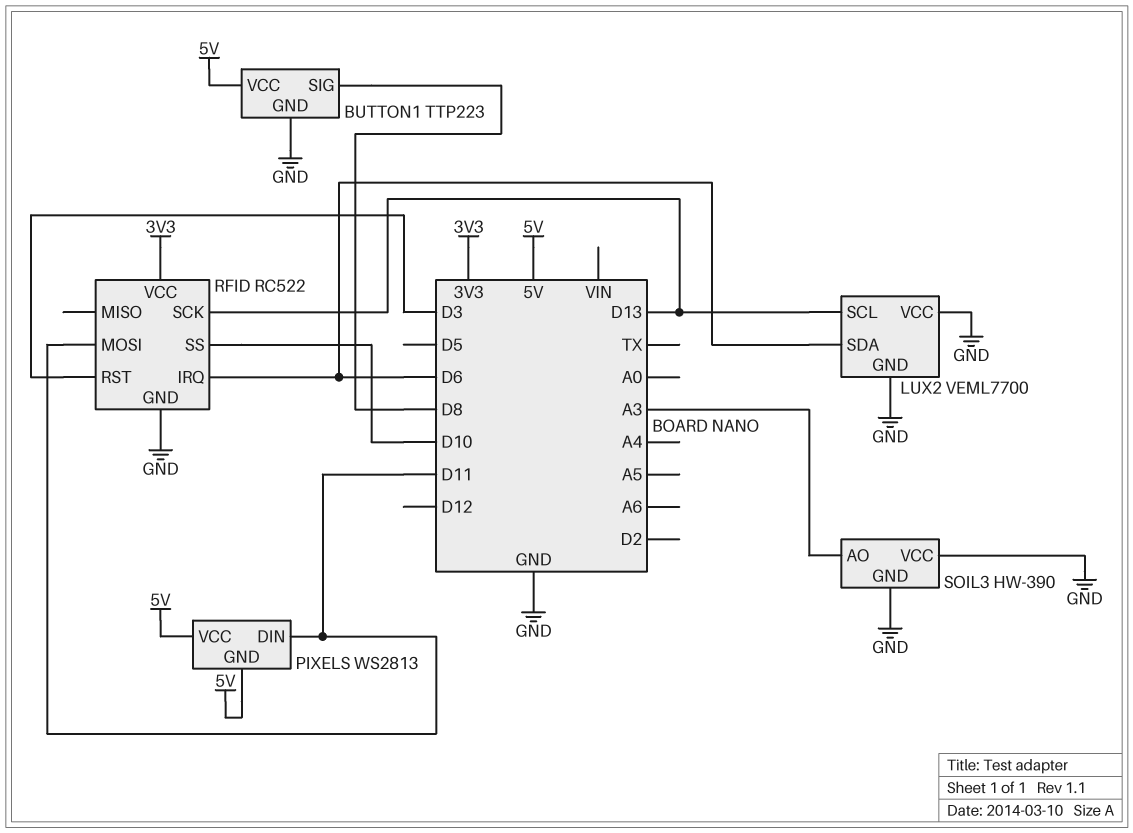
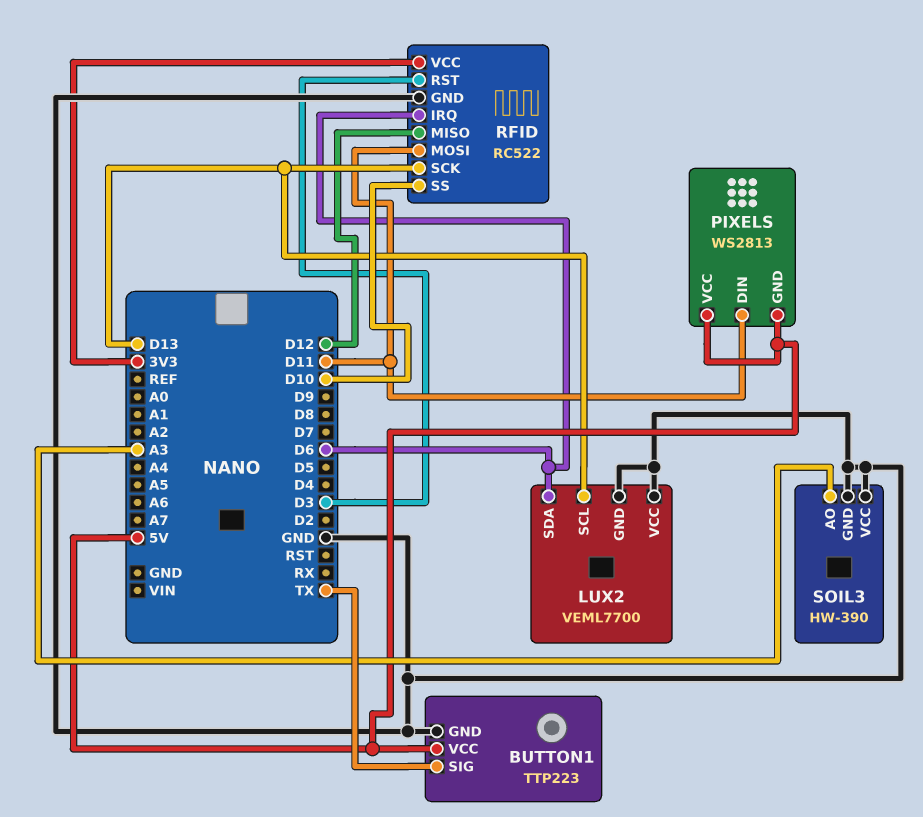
BUTTON1 pin SIG: D8 -> TX
RFID pin MISO: none -> D12

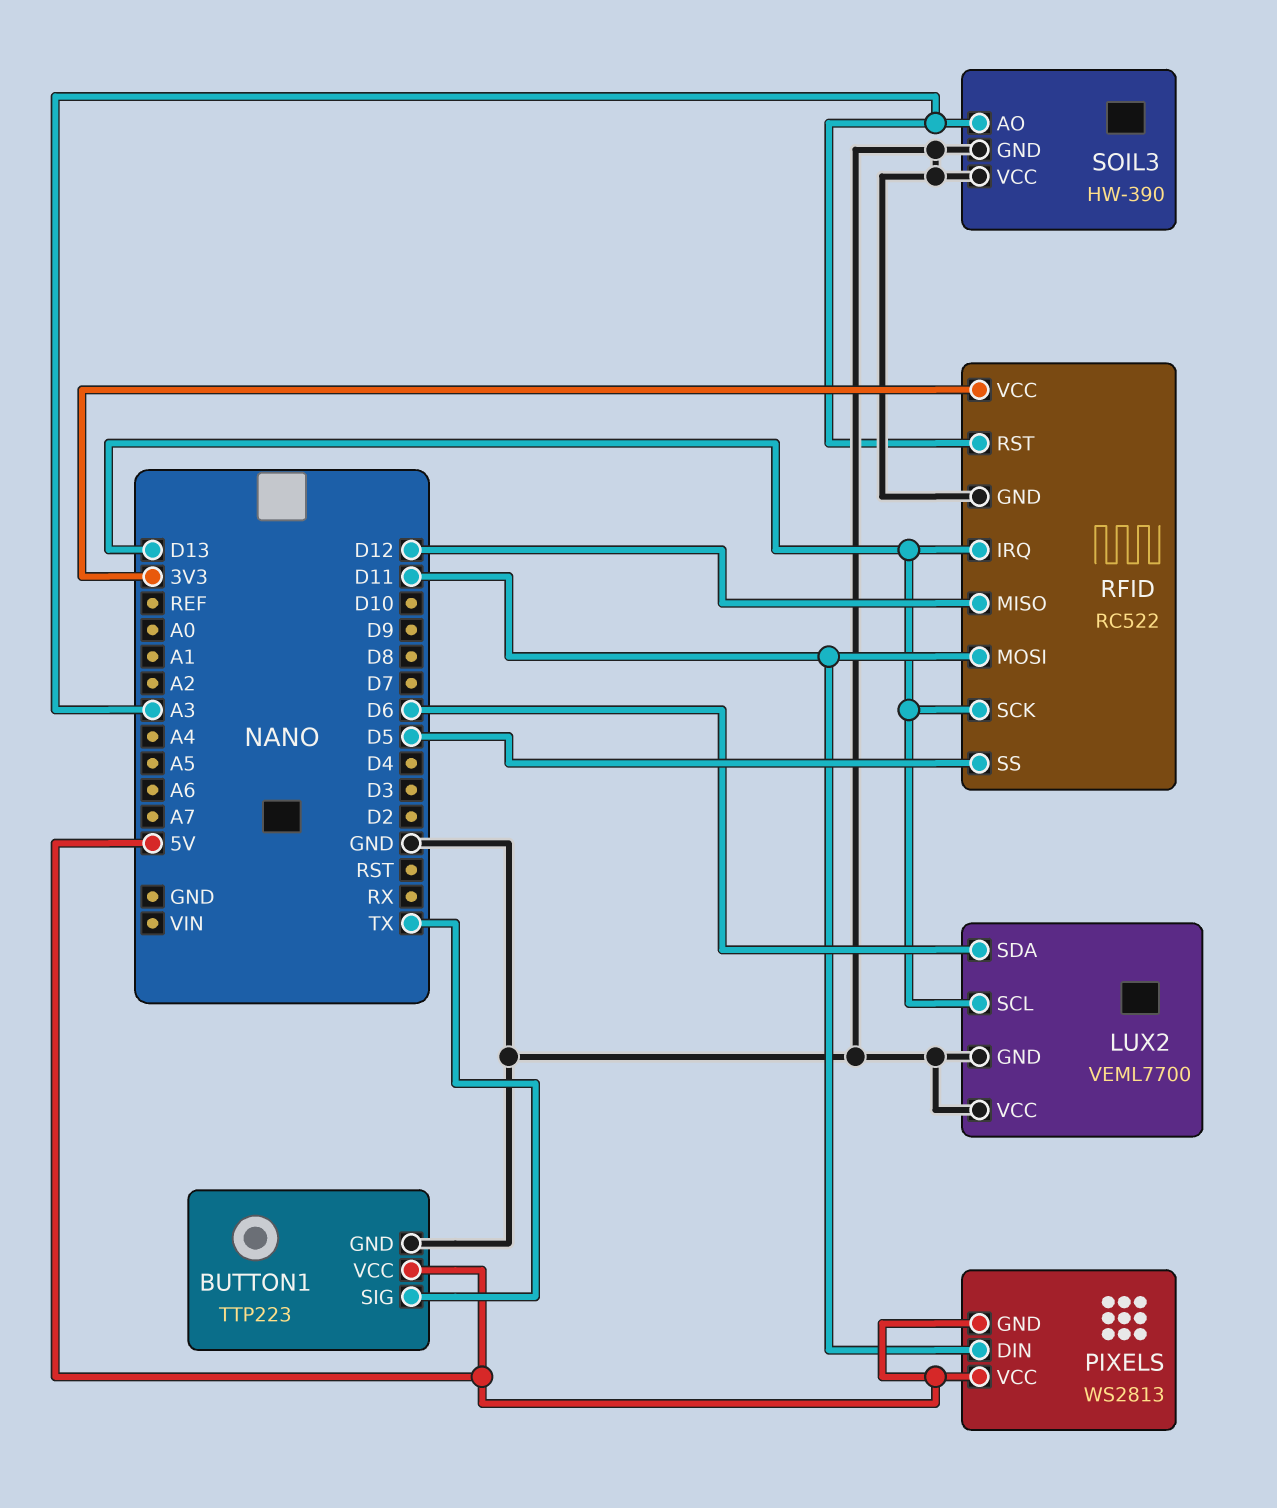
RFID pin IRQ: D6 -> D13
RFID pin RST: D3 -> A3
RFID pin SS: D10 -> D5

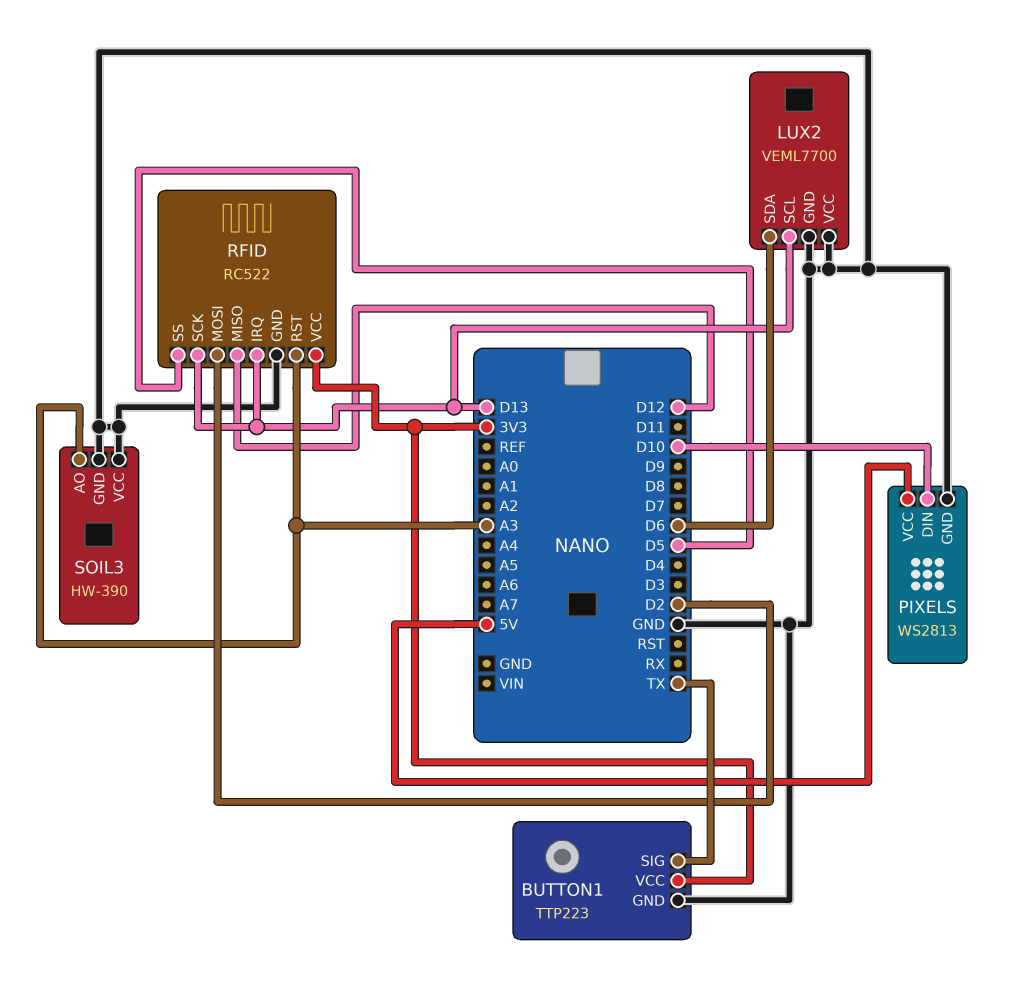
BUTTON1 pin VCC: 5V -> 3V3
PIXELS pin DIN: D11 -> D10
PIXELS pin GND: 5V -> GND
RFID pin MOSI: D11 -> D2

